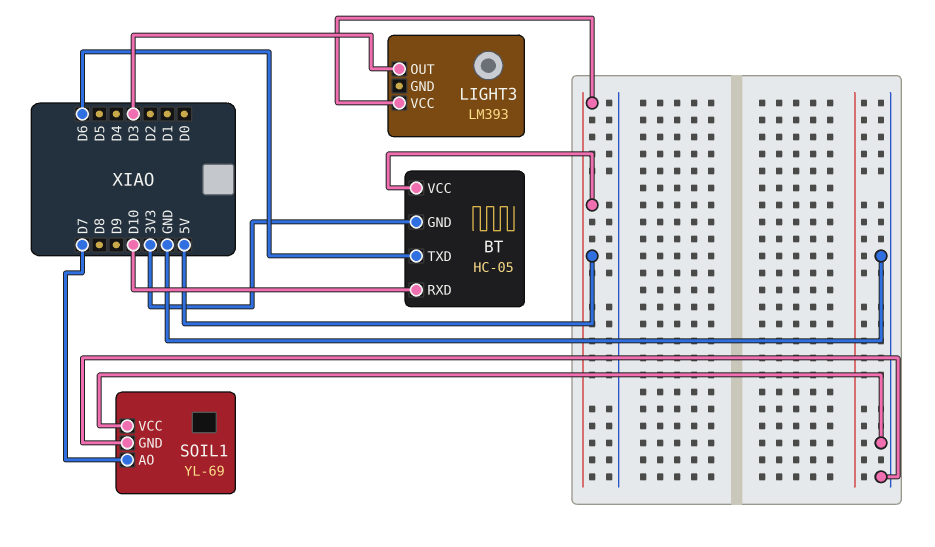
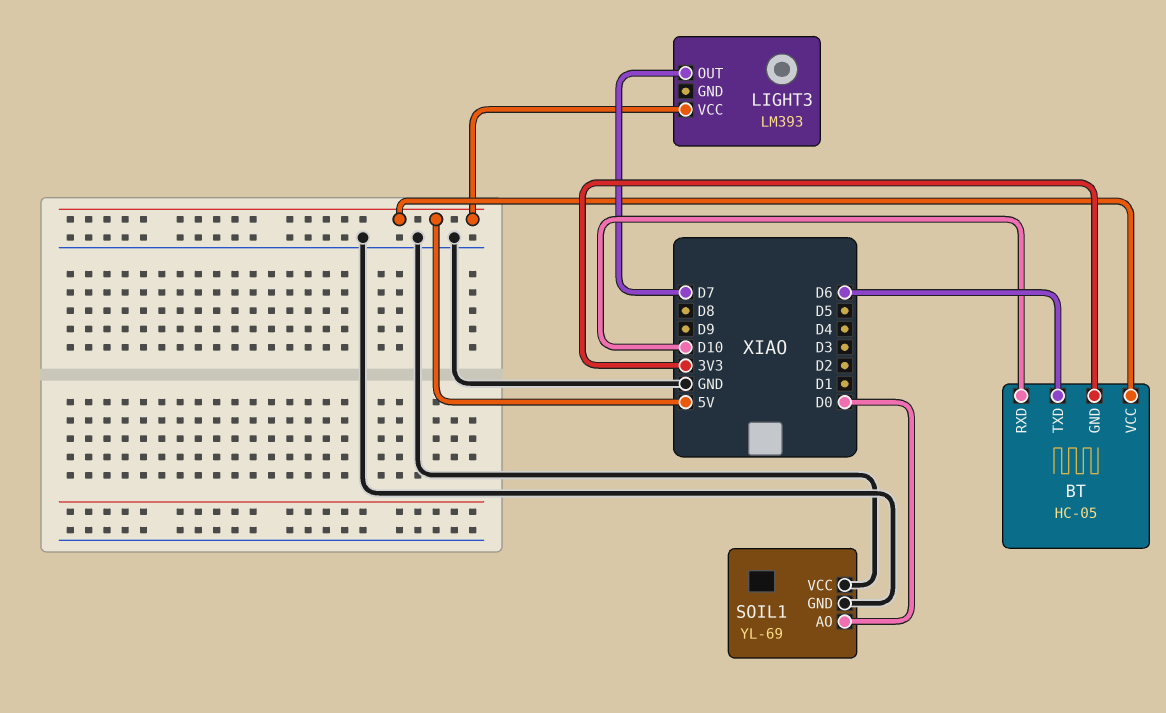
LIGHT3 pin OUT: D3 -> D7
SOIL1 pin AO: D7 -> D0

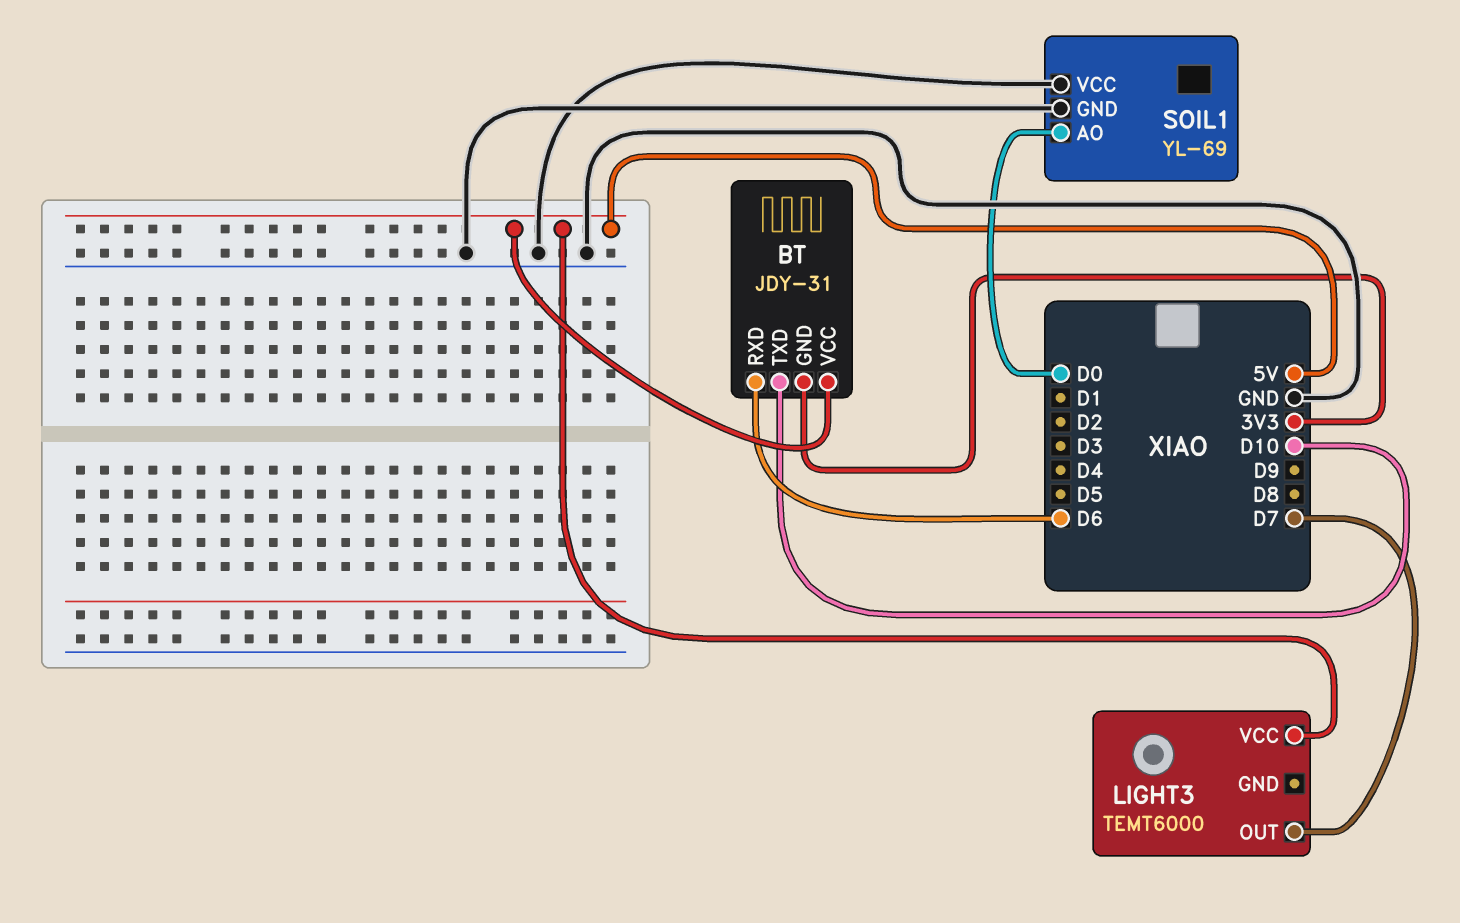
BT: HC-05 -> JDY-31
BT pin RXD: D10 -> D6
BT pin TXD: D6 -> D10
LIGHT3: LM393 -> TEMT6000

